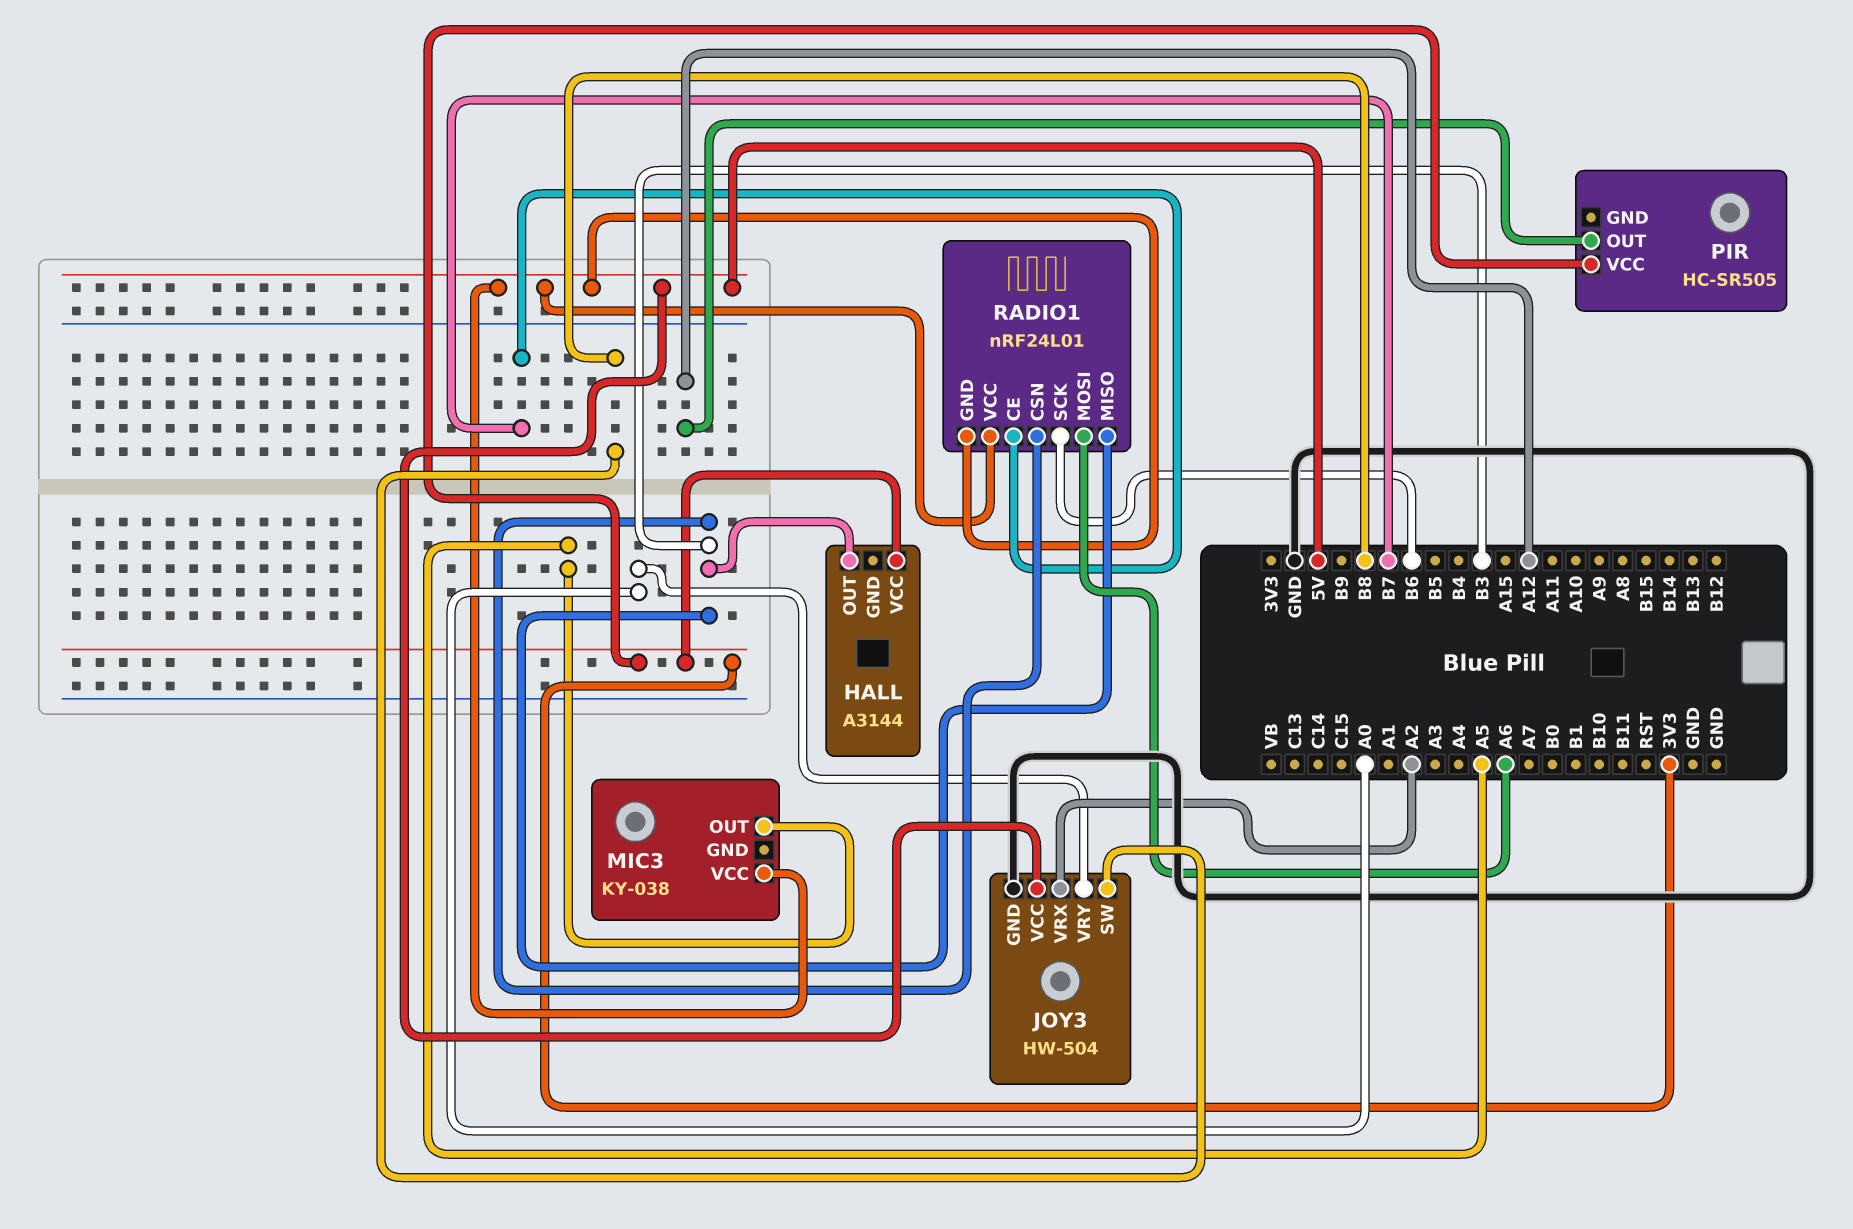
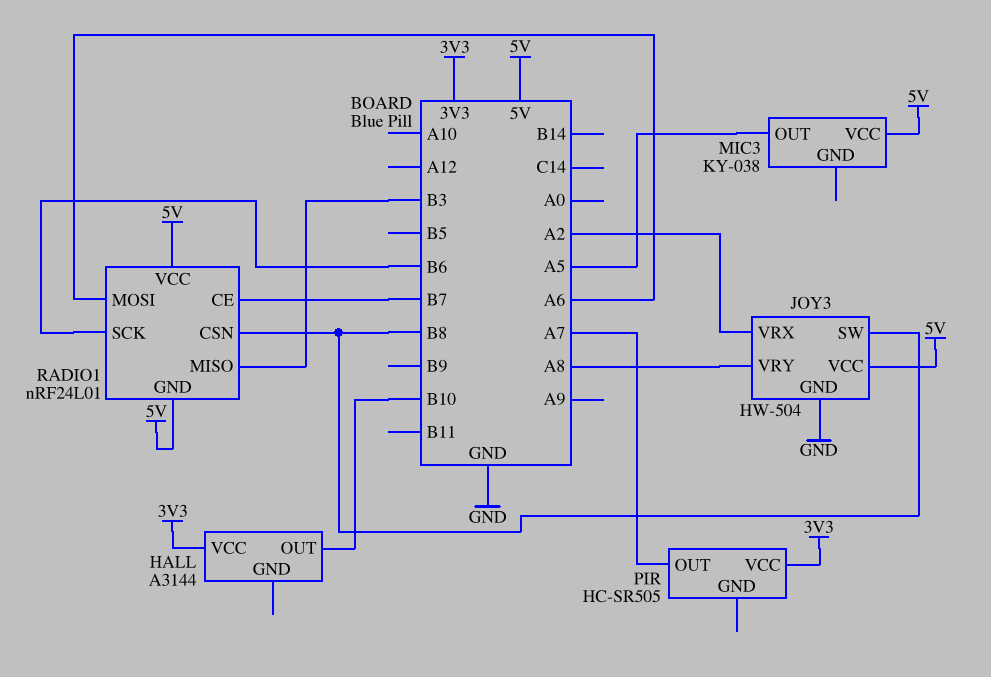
HALL pin OUT: B3 -> B10
JOY3 pin VRY: A0 -> A8
PIR pin OUT: A12 -> A7
RADIO1 pin CSN: B3 -> B8

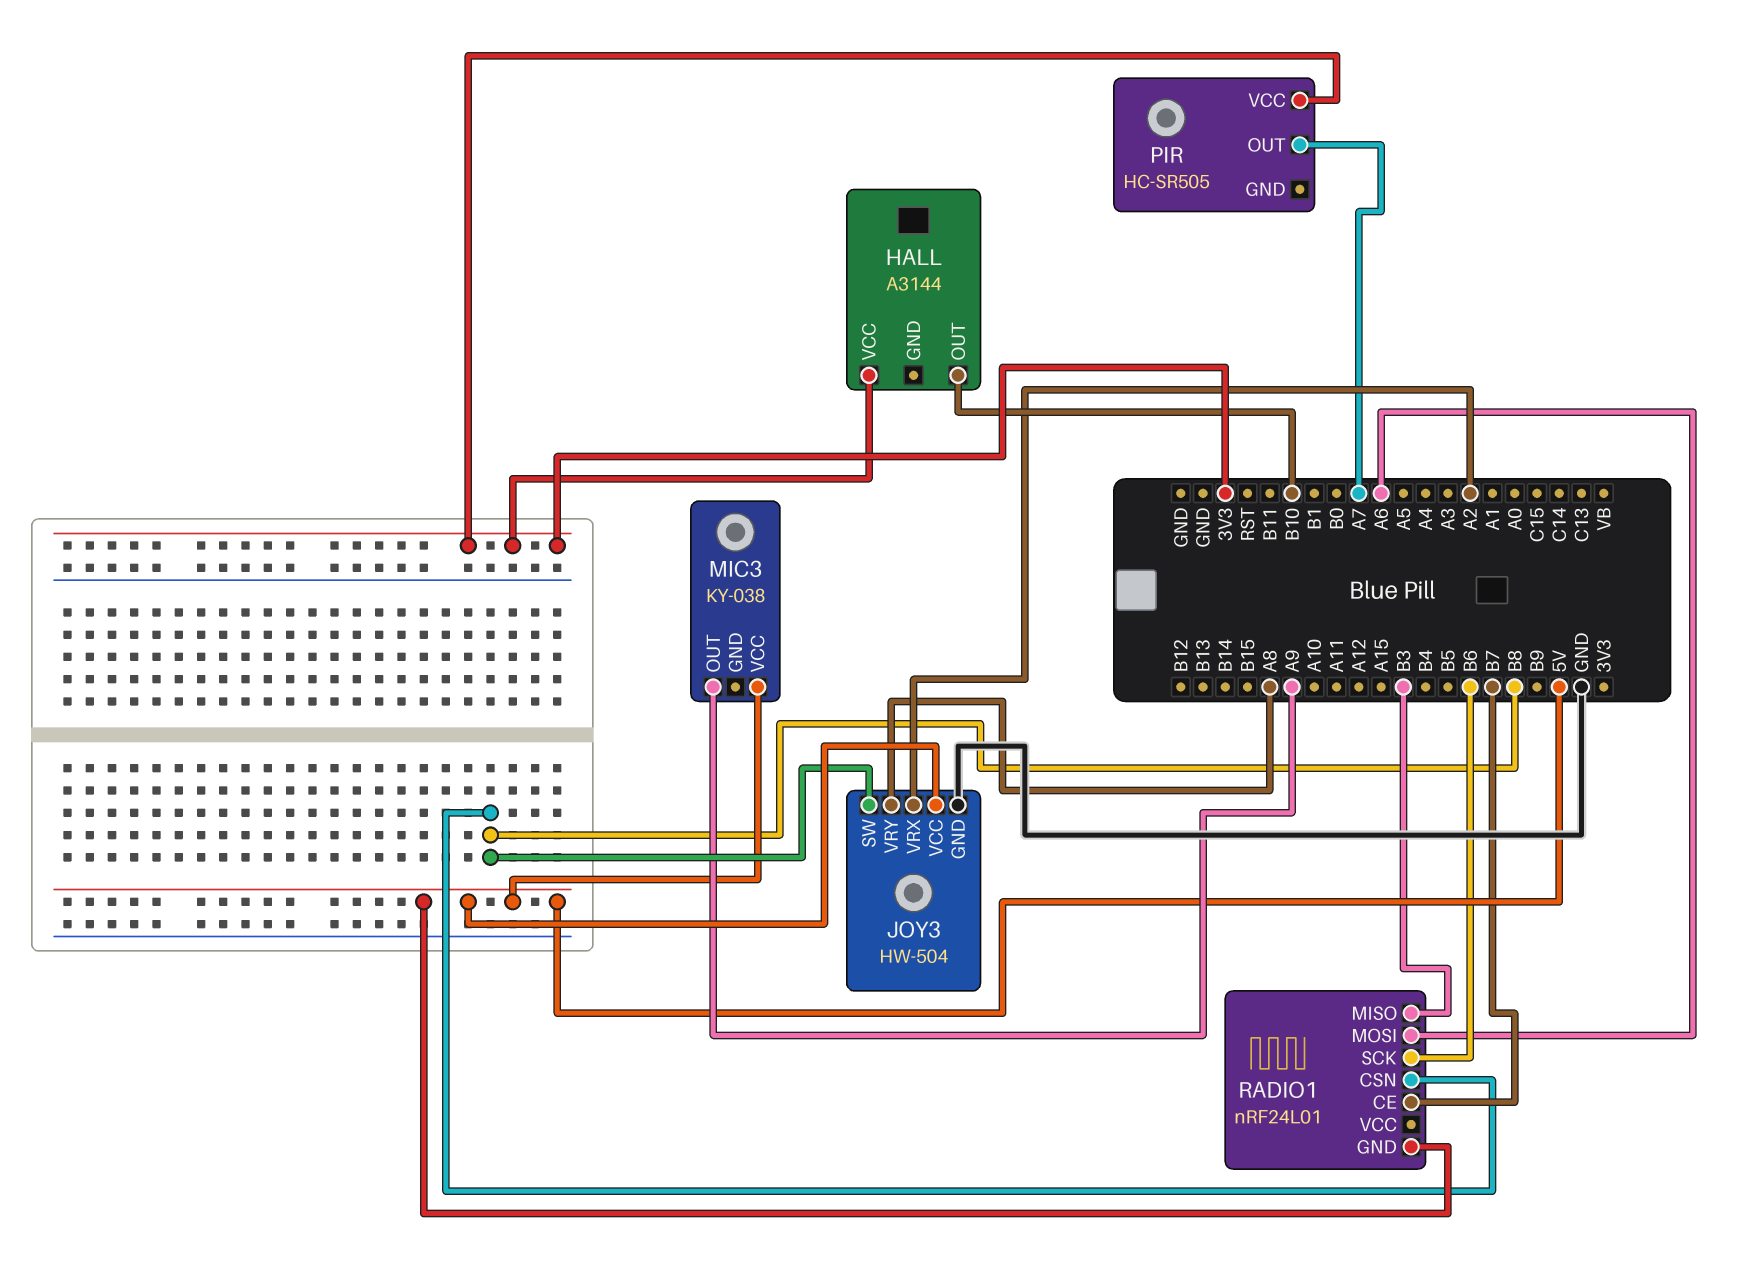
MIC3 pin OUT: A5 -> A9
RADIO1 pin VCC: 5V -> none

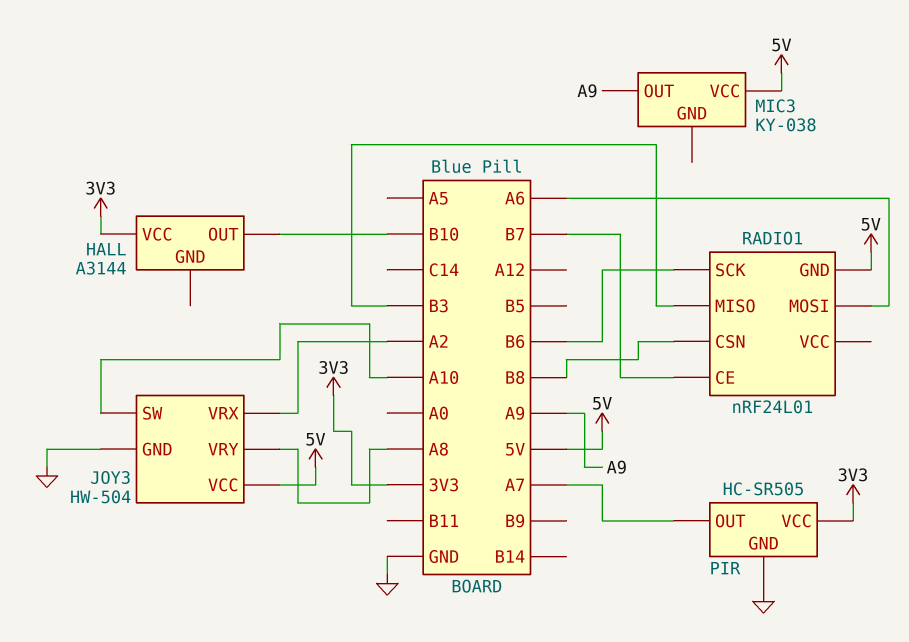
JOY3 pin SW: B8 -> A10
PIR pin GND: none -> GND

